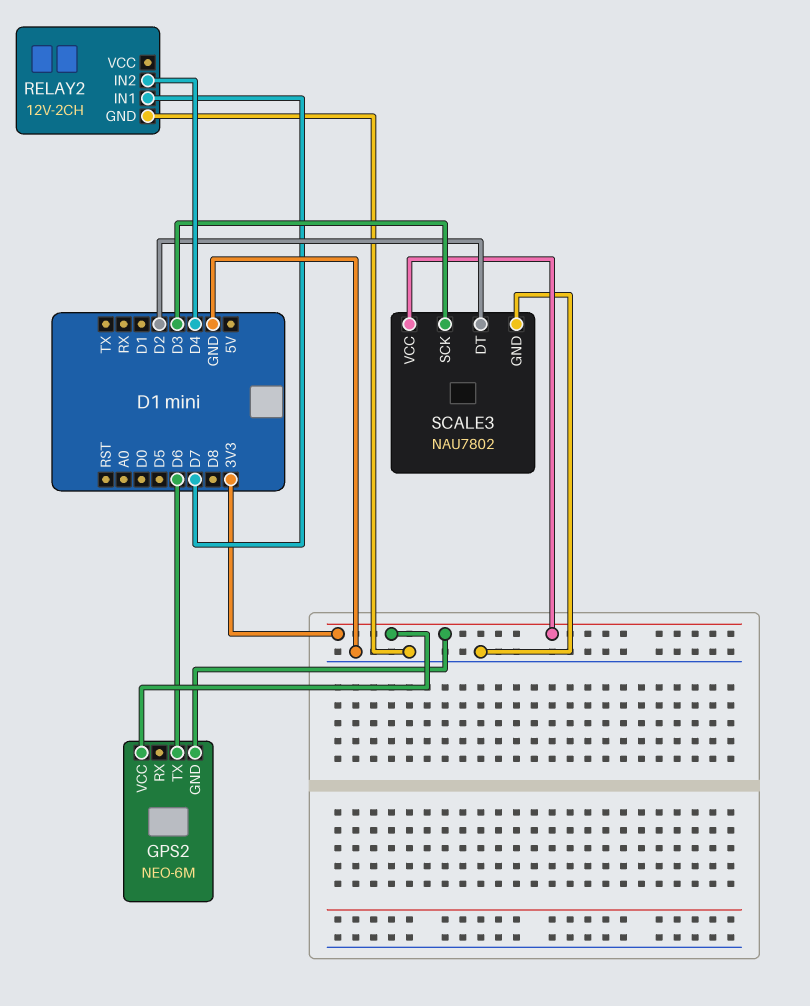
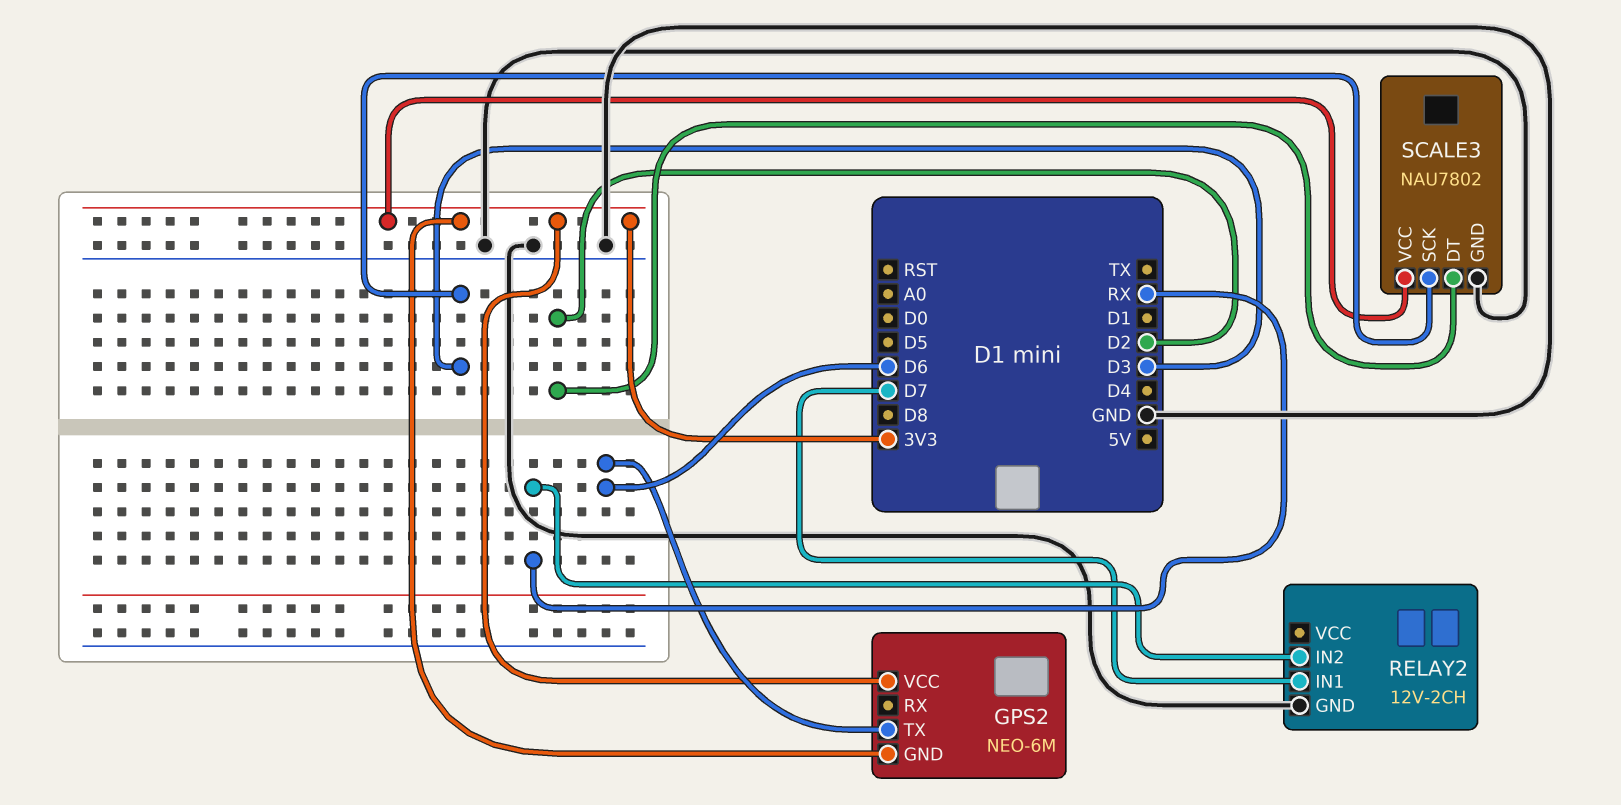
RELAY2 pin IN2: D4 -> RX

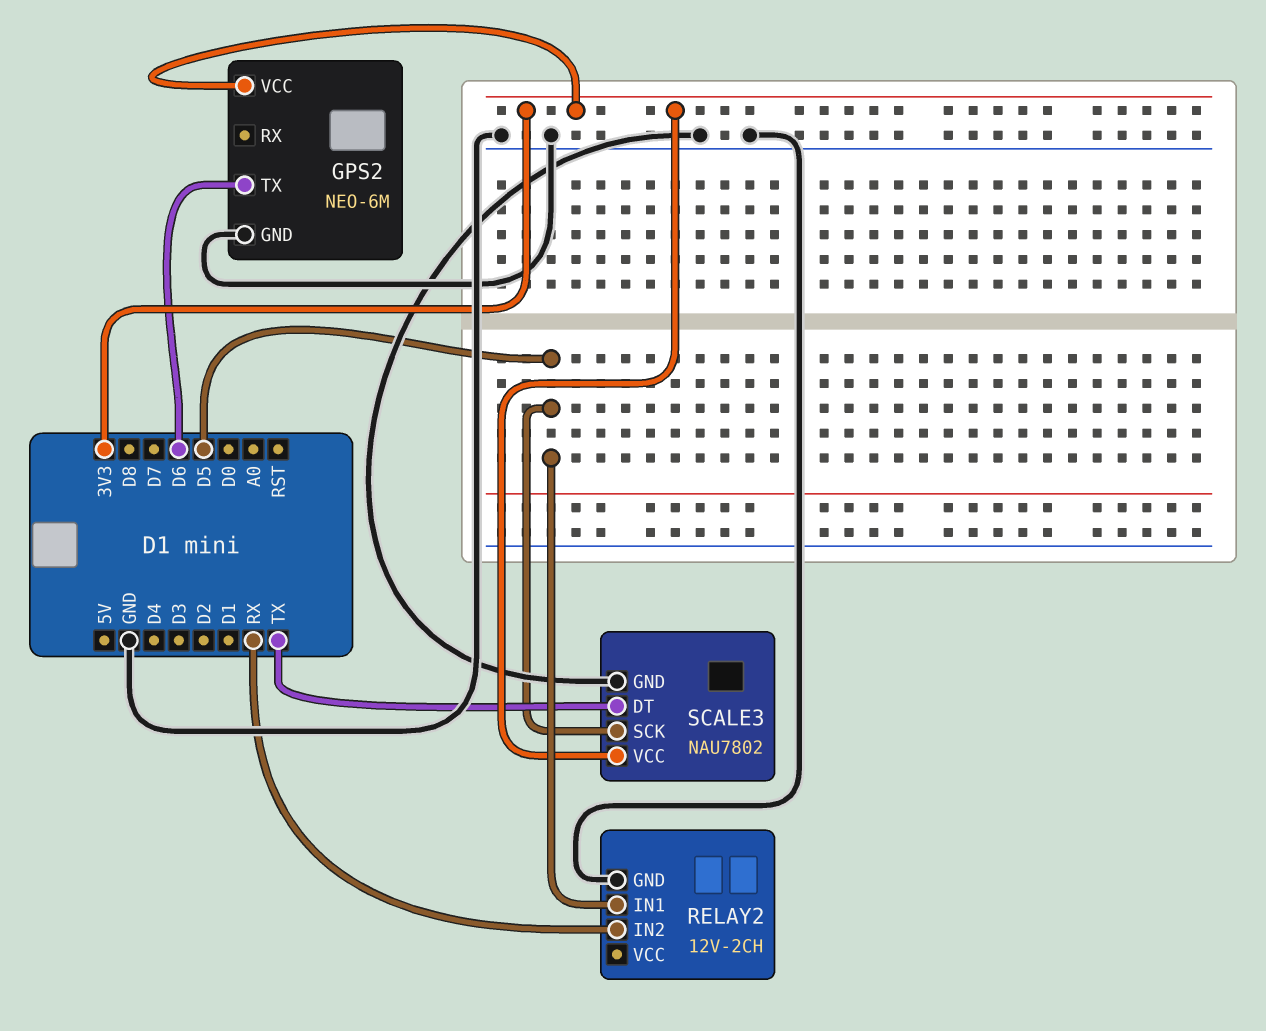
GPS2 pin GND: 3V3 -> GND
RELAY2 pin IN1: D7 -> D5
SCALE3 pin DT: D2 -> TX
SCALE3 pin SCK: D3 -> D5

